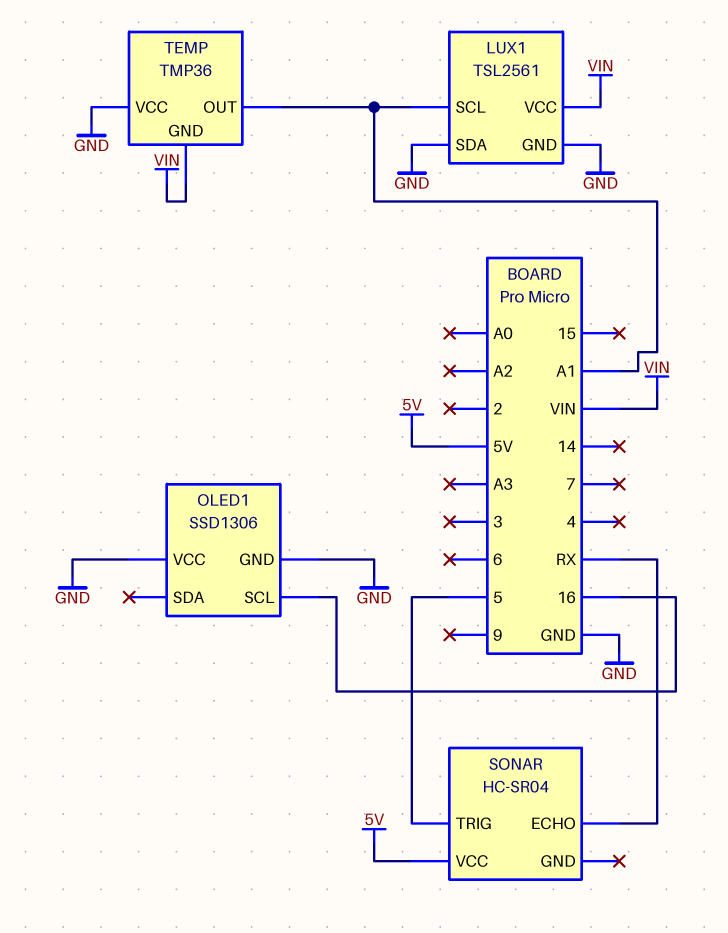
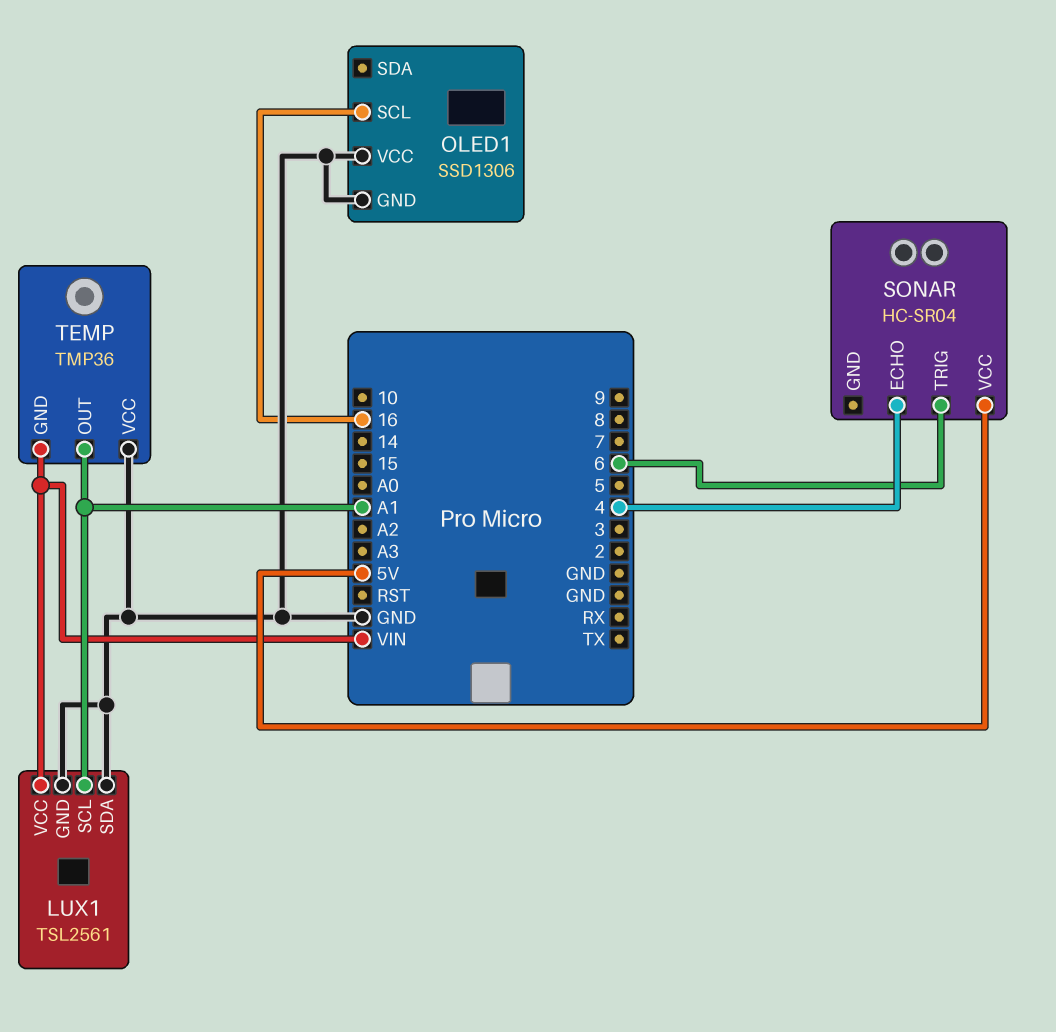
SONAR pin ECHO: RX -> 4
SONAR pin TRIG: 5 -> 6

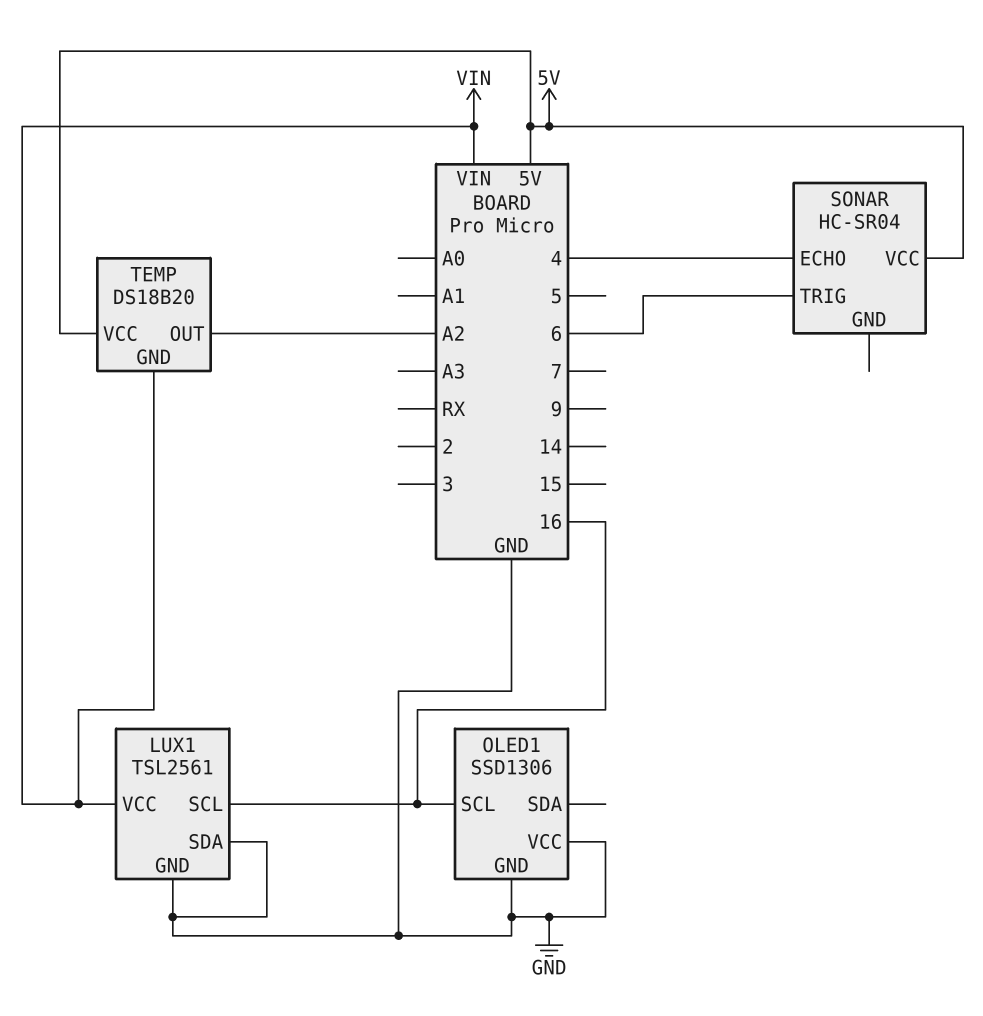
LUX1 pin SCL: A1 -> 16
TEMP: TMP36 -> DS18B20
TEMP pin OUT: A1 -> A2
TEMP pin VCC: GND -> 5V

